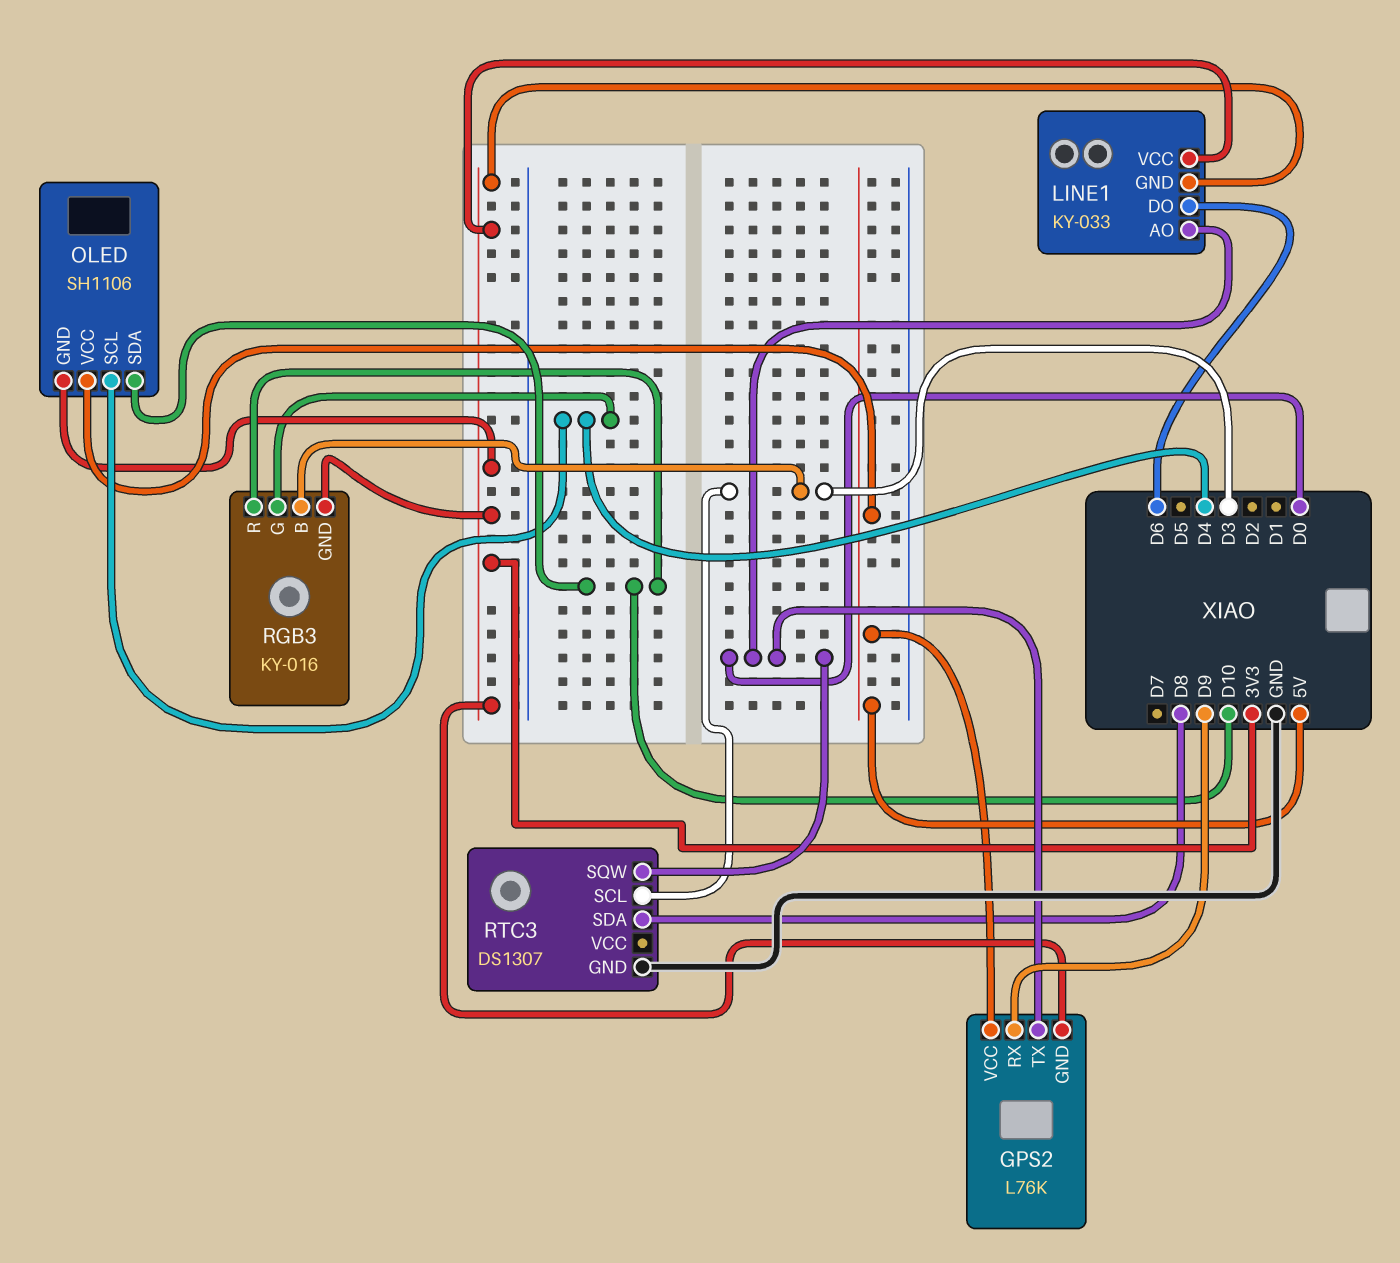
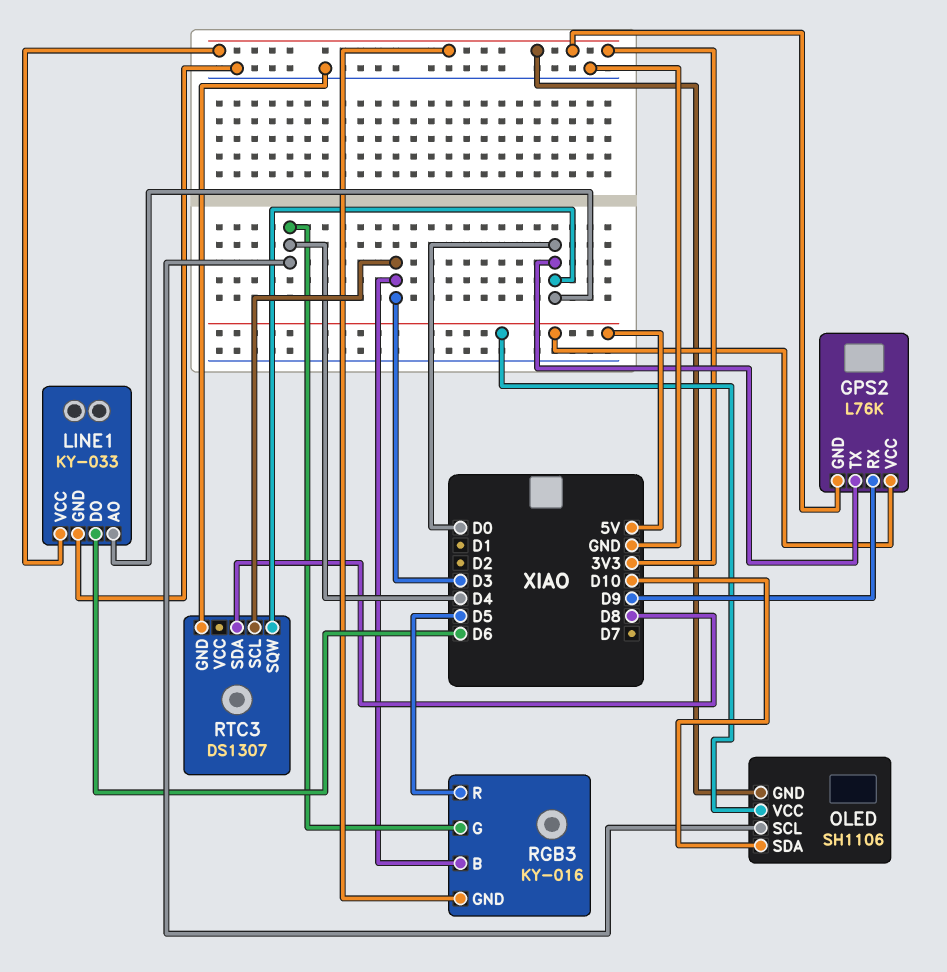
LINE1 pin GND: 3V3 -> GND
RGB3 pin R: D10 -> D5

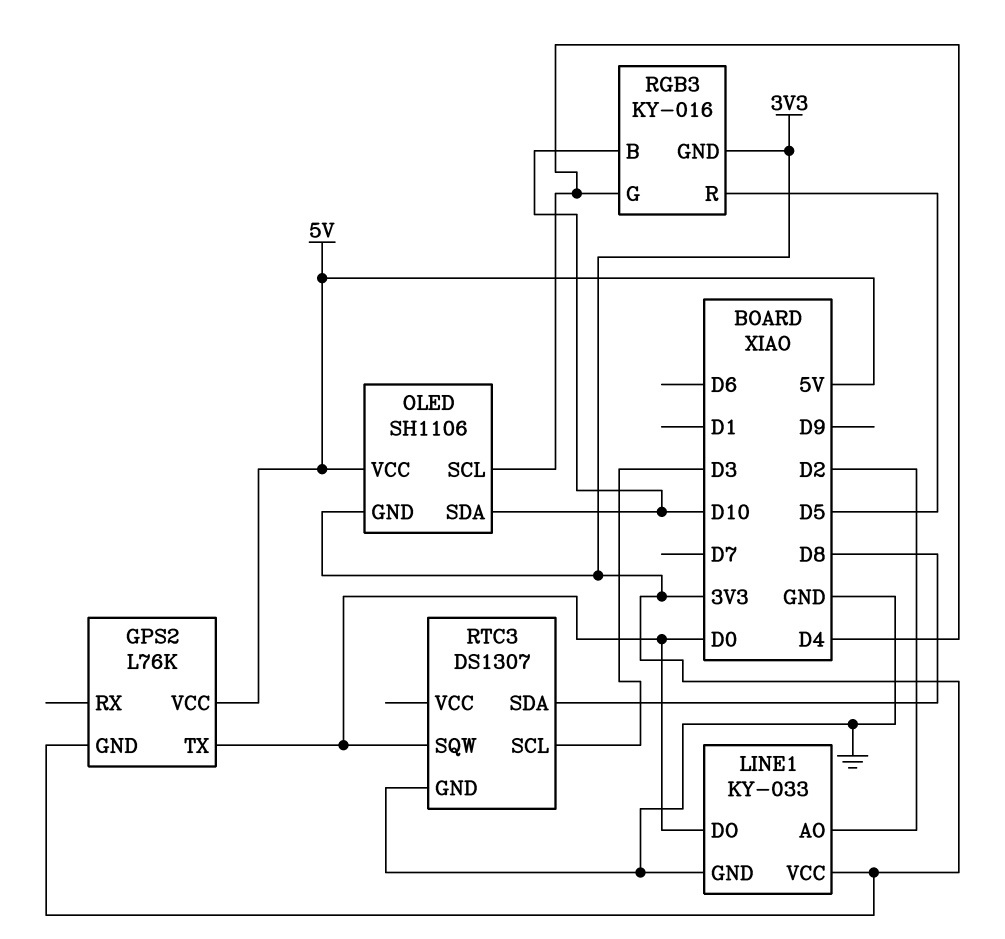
GPS2 pin RX: D9 -> none
LINE1 pin AO: D0 -> D2
LINE1 pin DO: D6 -> D0
RGB3 pin B: D3 -> D10

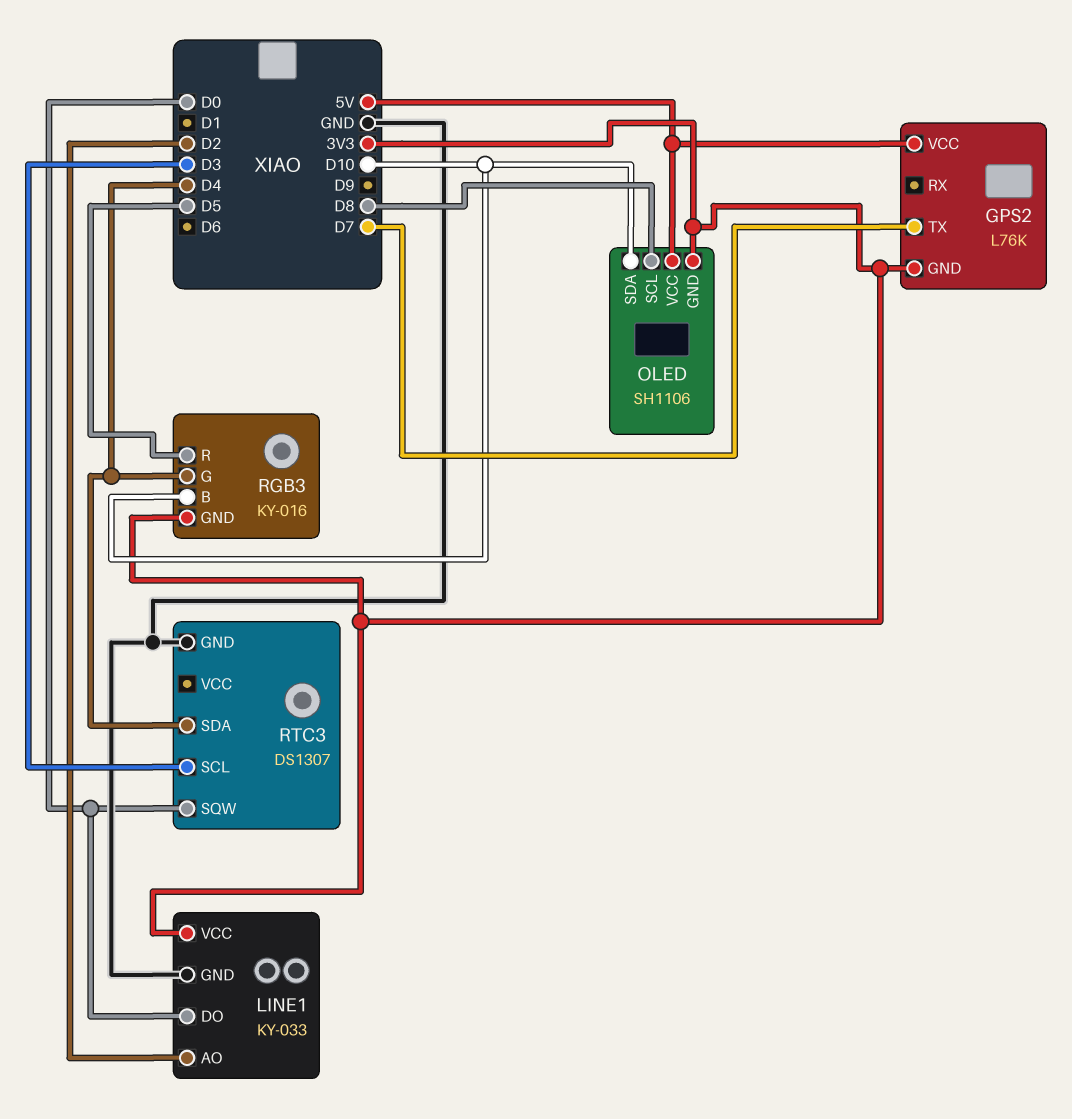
GPS2 pin TX: D0 -> D7
OLED pin SCL: D4 -> D8
RTC3 pin SDA: D8 -> D4

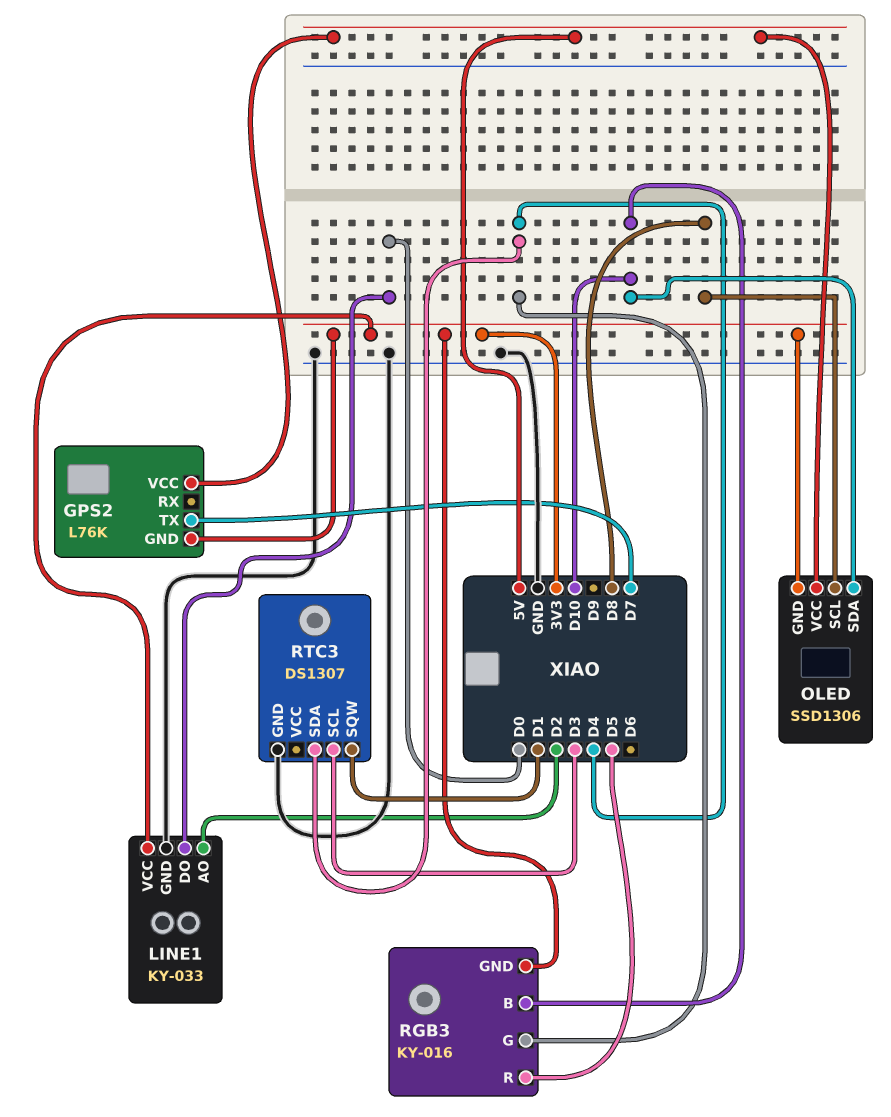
OLED: SH1106 -> SSD1306
RTC3 pin SQW: D0 -> D1

